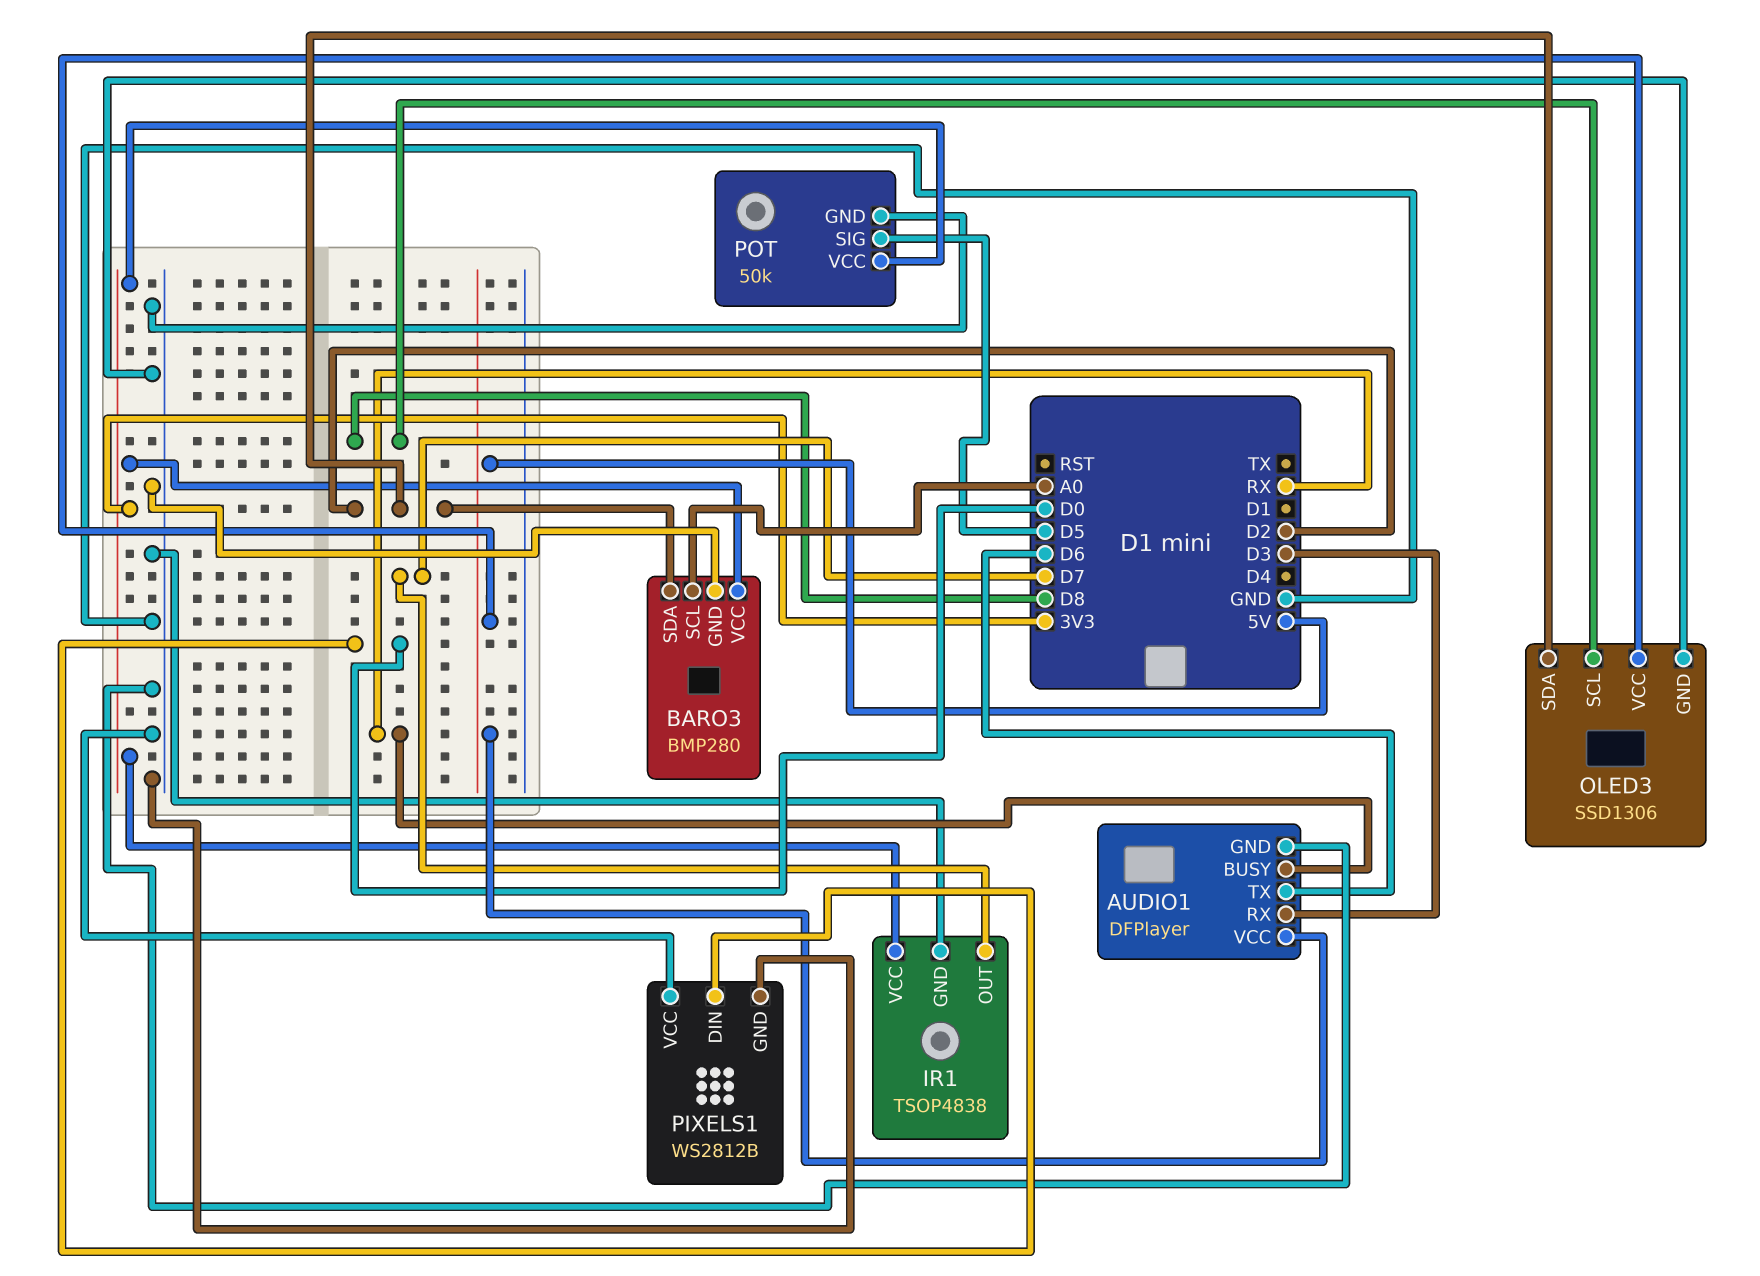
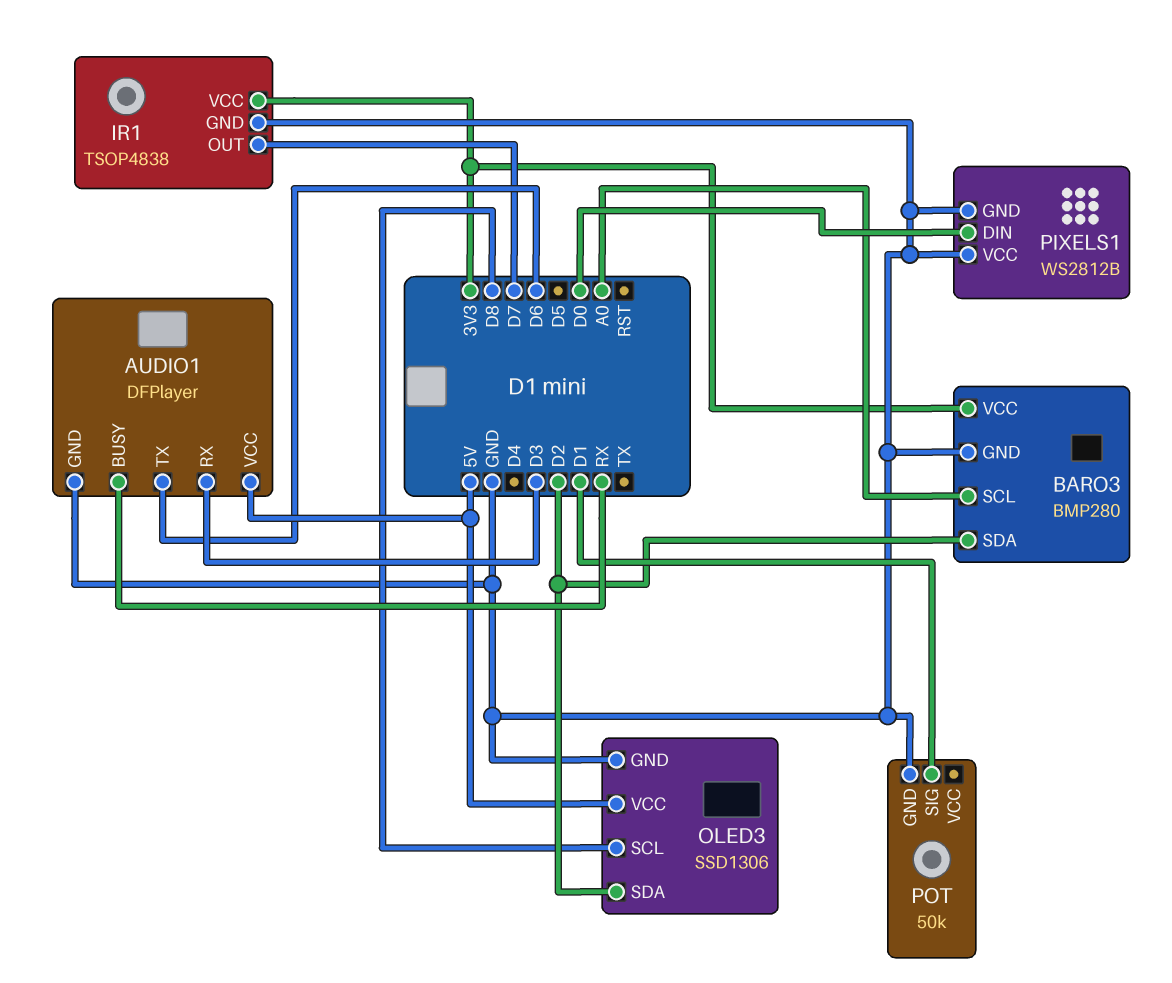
POT pin SIG: D5 -> D1
POT pin VCC: 3V3 -> none

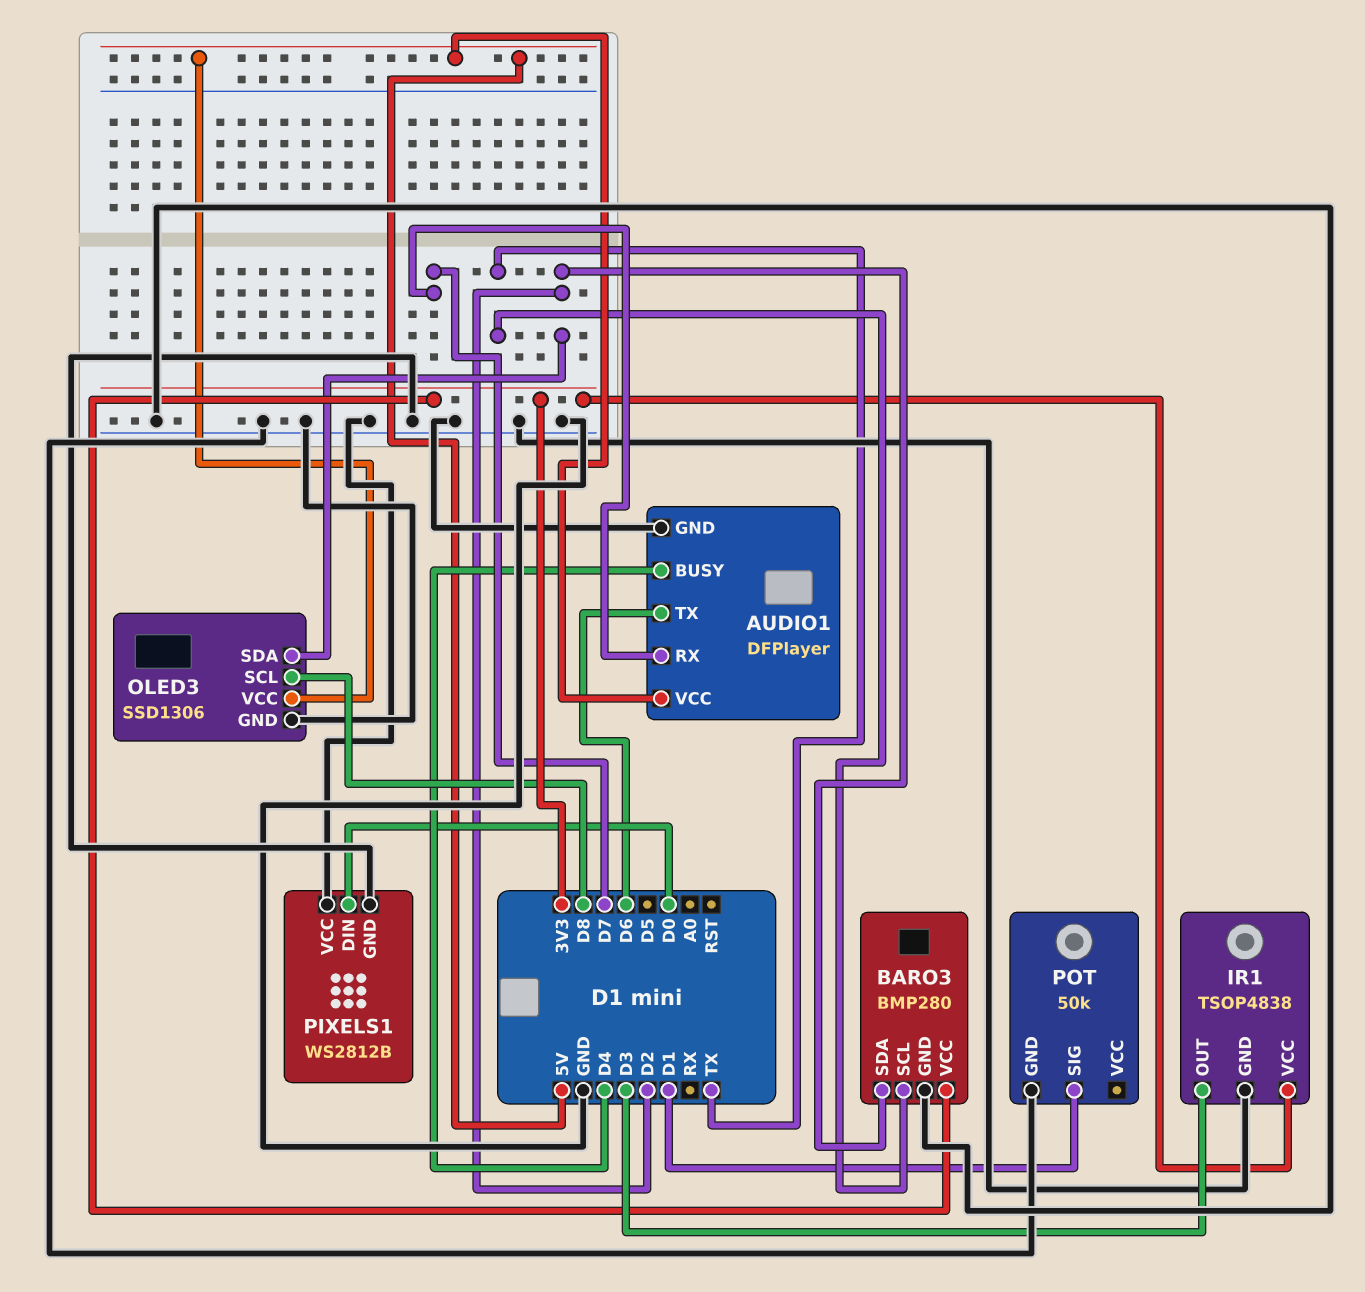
AUDIO1 pin BUSY: RX -> D4
AUDIO1 pin RX: D3 -> D7
BARO3 pin SCL: A0 -> TX
IR1 pin OUT: D7 -> D3

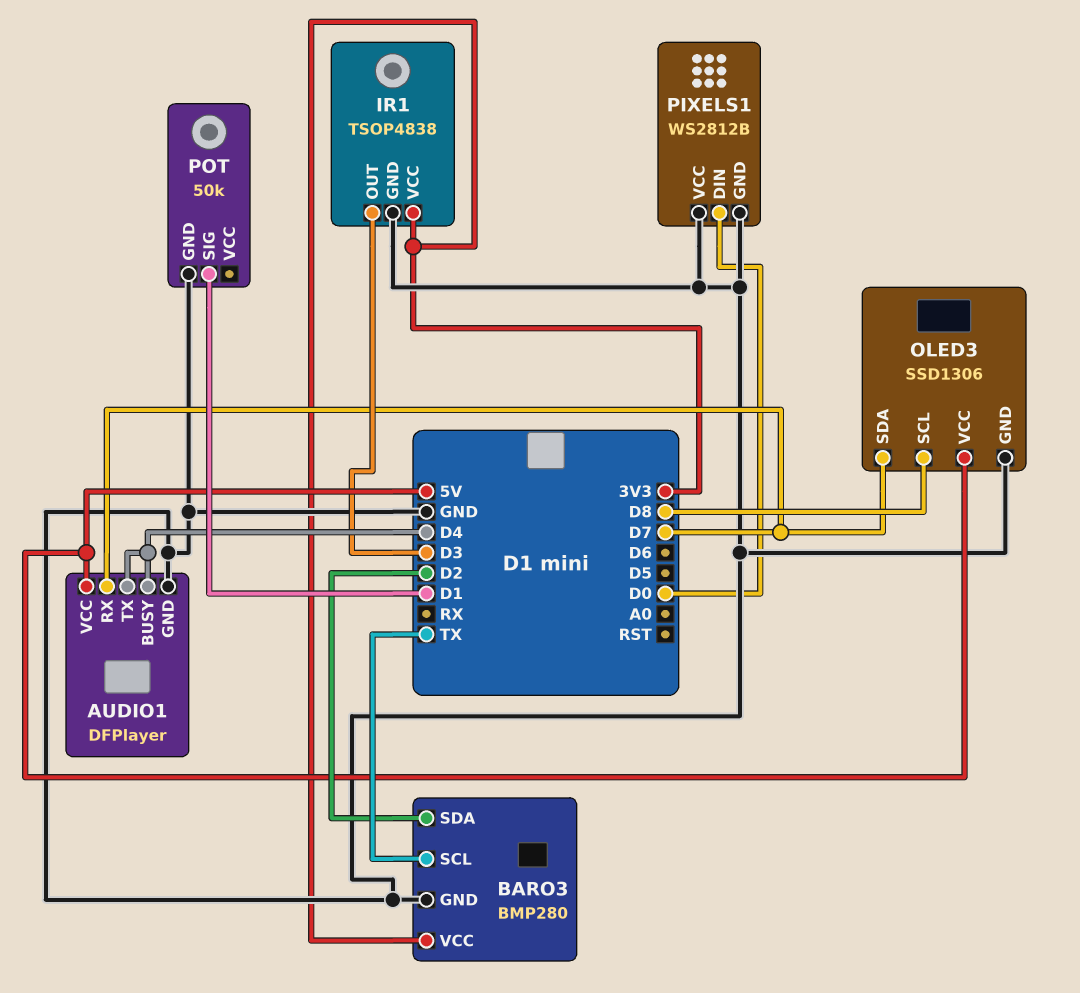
AUDIO1 pin TX: D6 -> D4
OLED3 pin SDA: D2 -> D7

